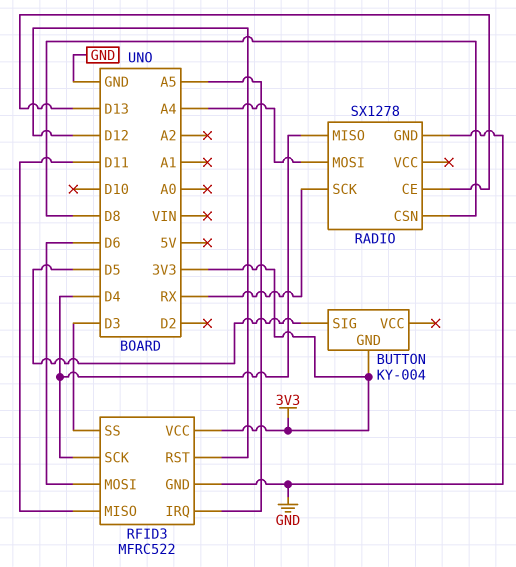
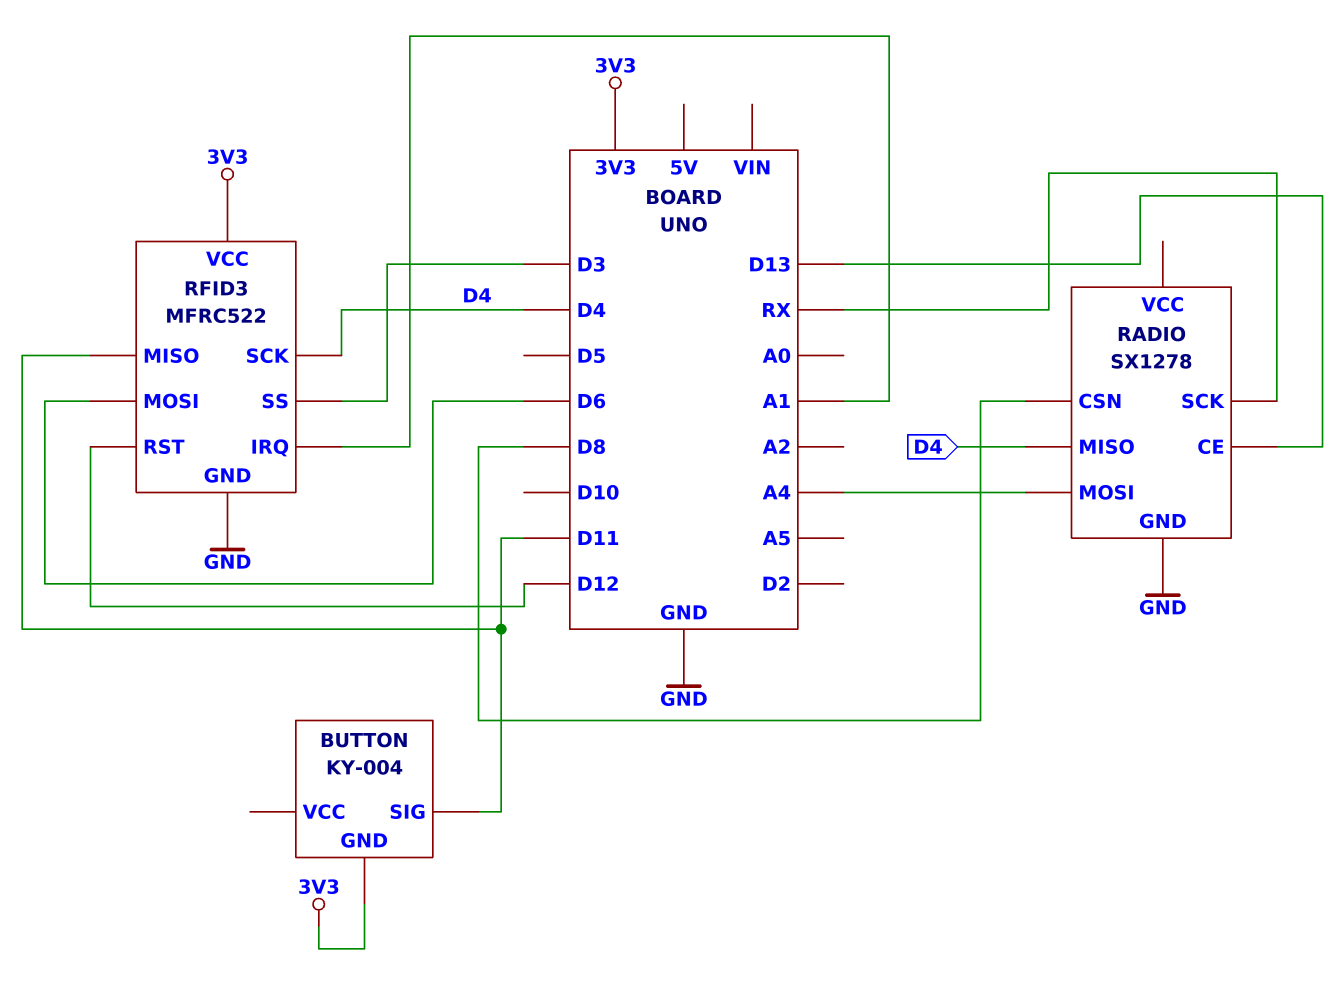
BUTTON pin SIG: D5 -> D11
RFID3 pin IRQ: A5 -> A1

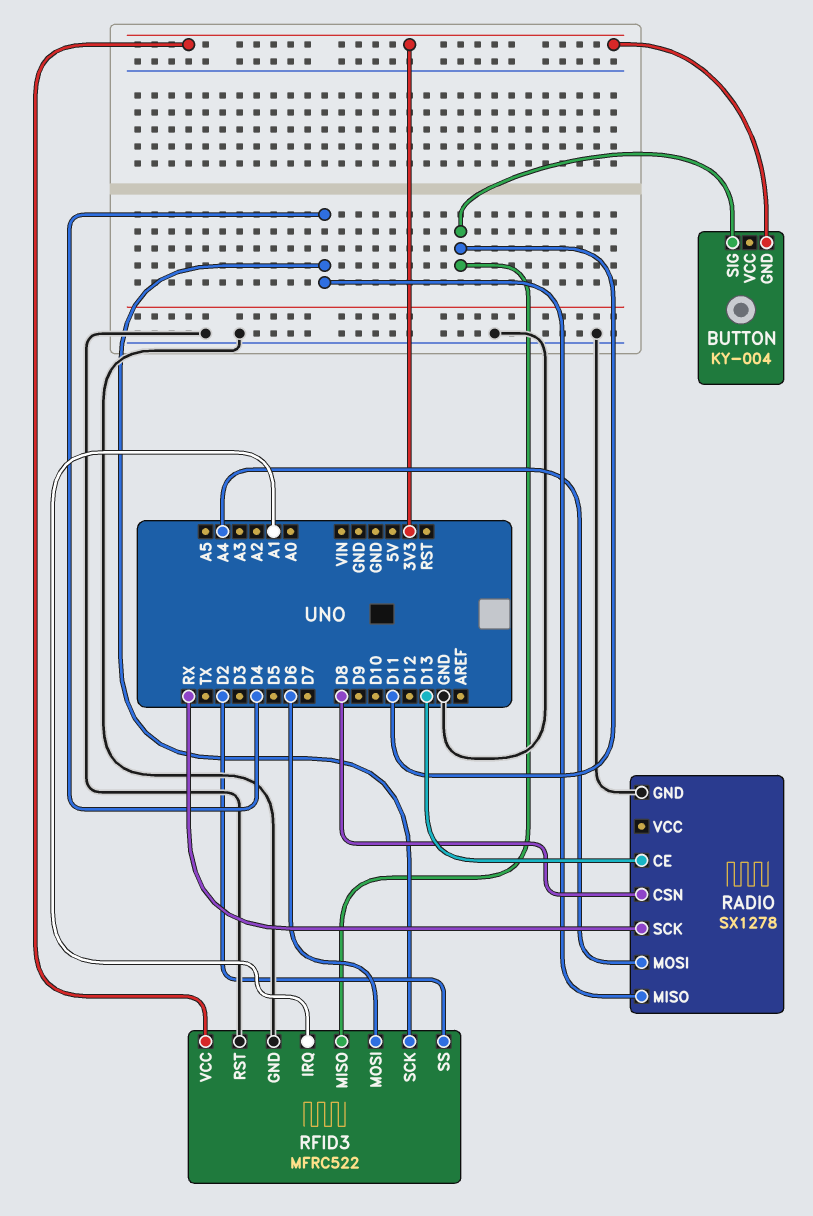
RFID3 pin RST: D12 -> GND
RFID3 pin SS: D3 -> D2

